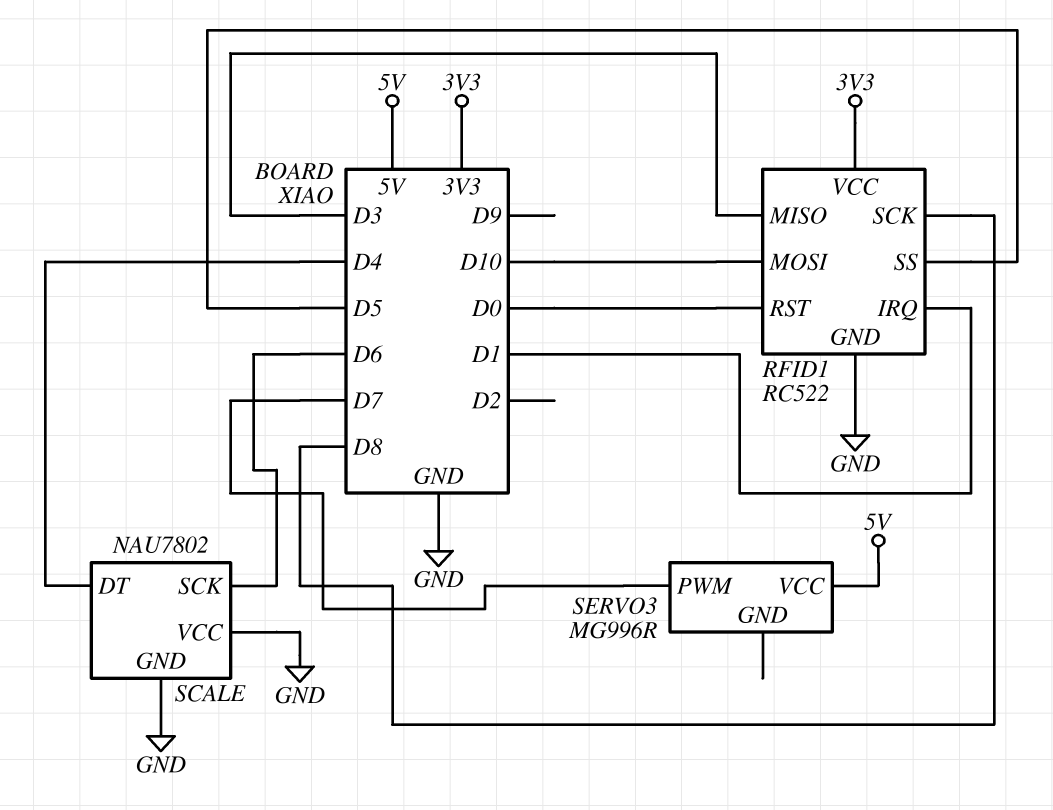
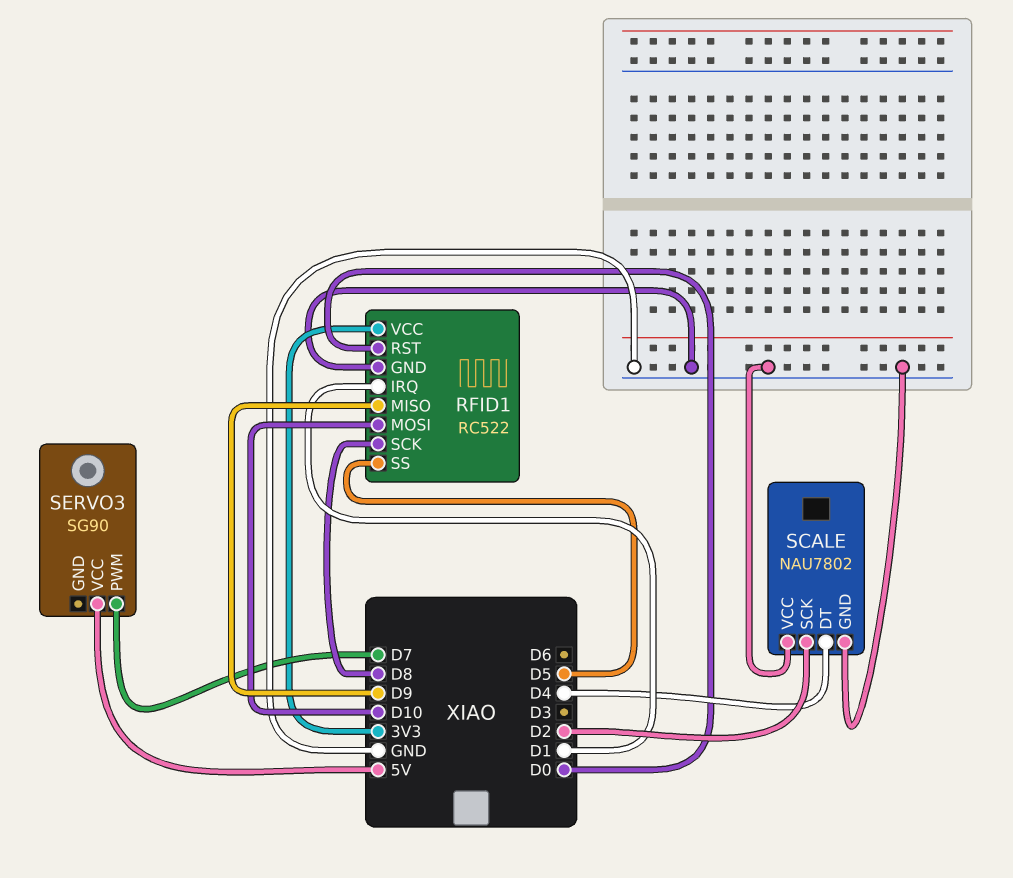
RFID1 pin MISO: D3 -> D9
SCALE pin SCK: D6 -> D2
SERVO3: MG996R -> SG90

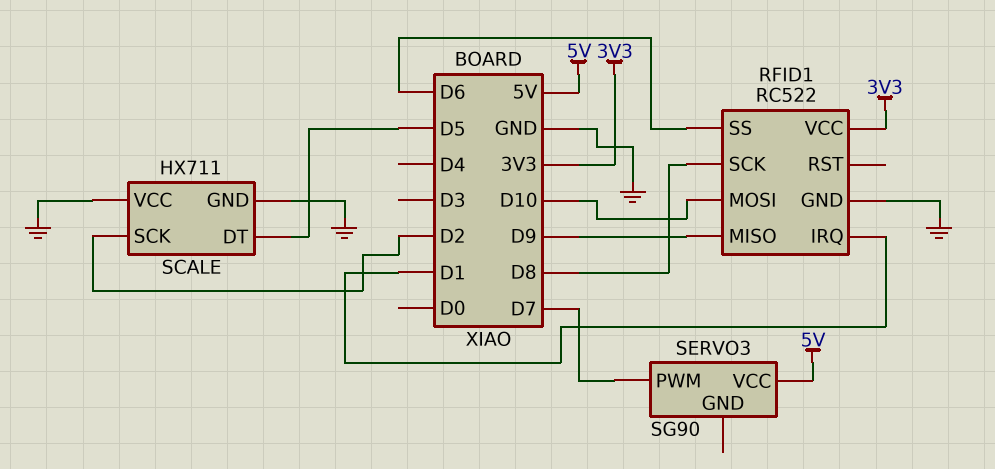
RFID1 pin RST: D0 -> none
RFID1 pin SS: D5 -> D6
SCALE: NAU7802 -> HX711
SCALE pin DT: D4 -> D5

